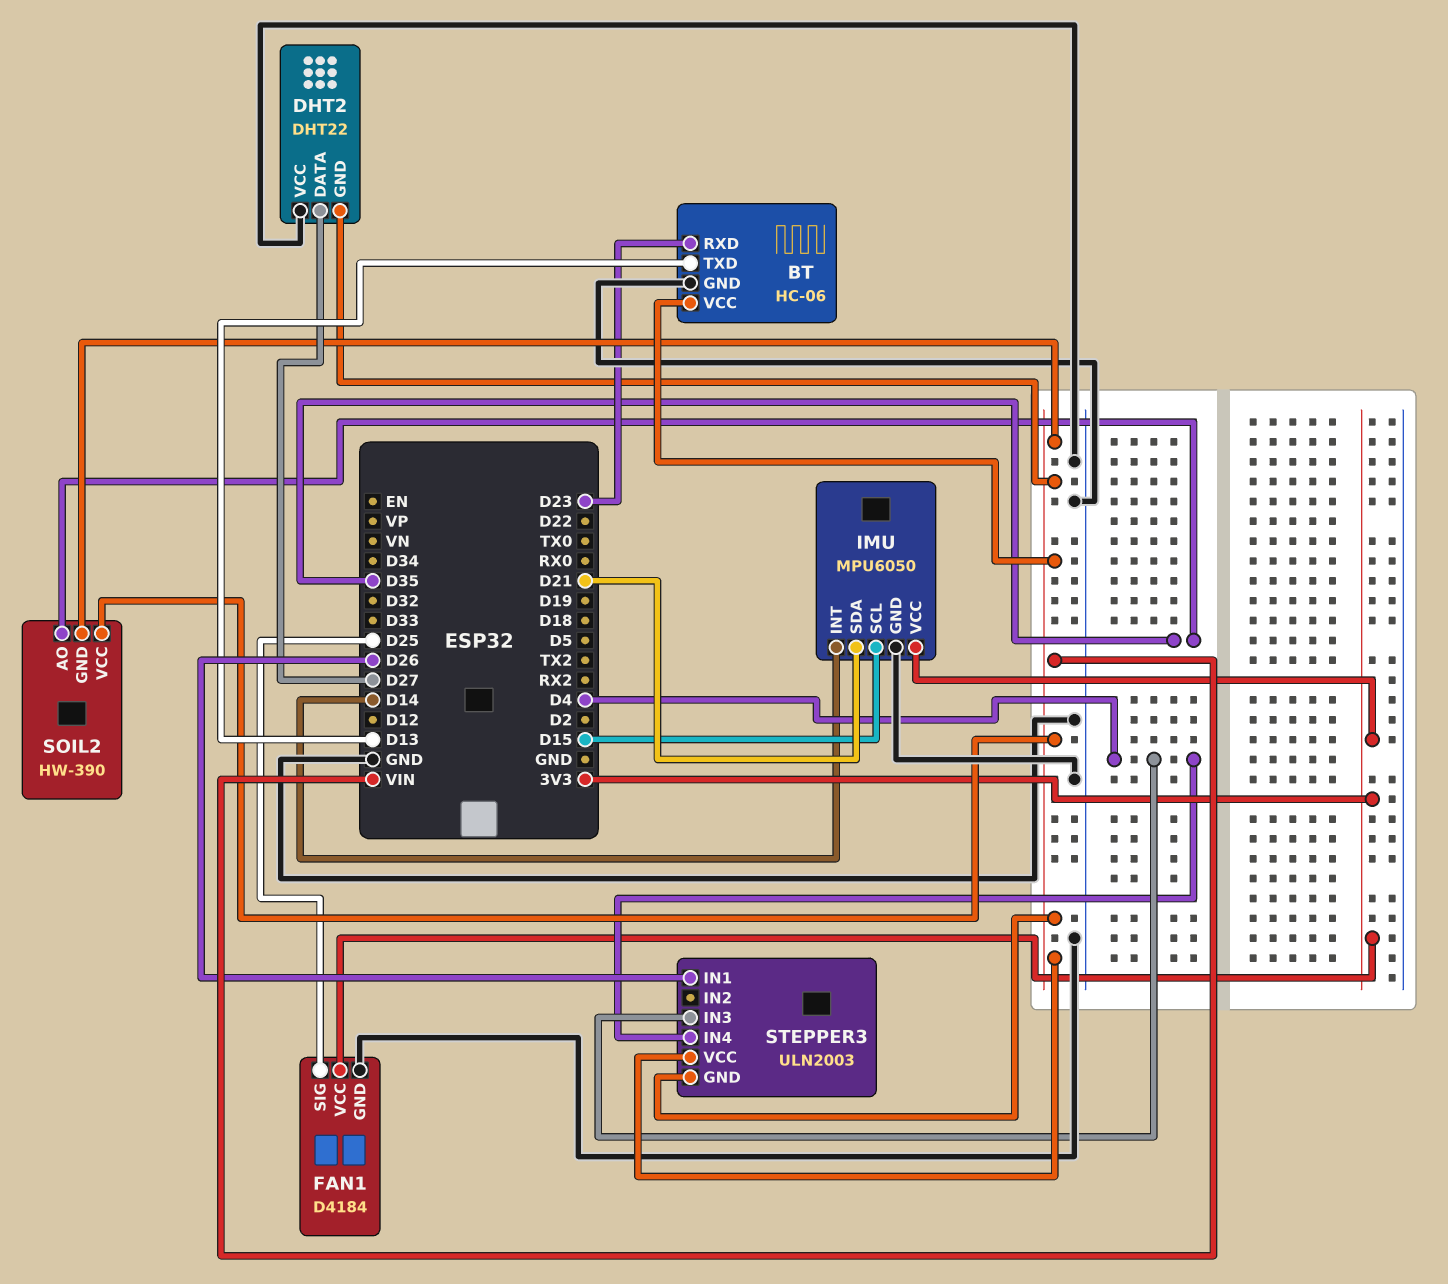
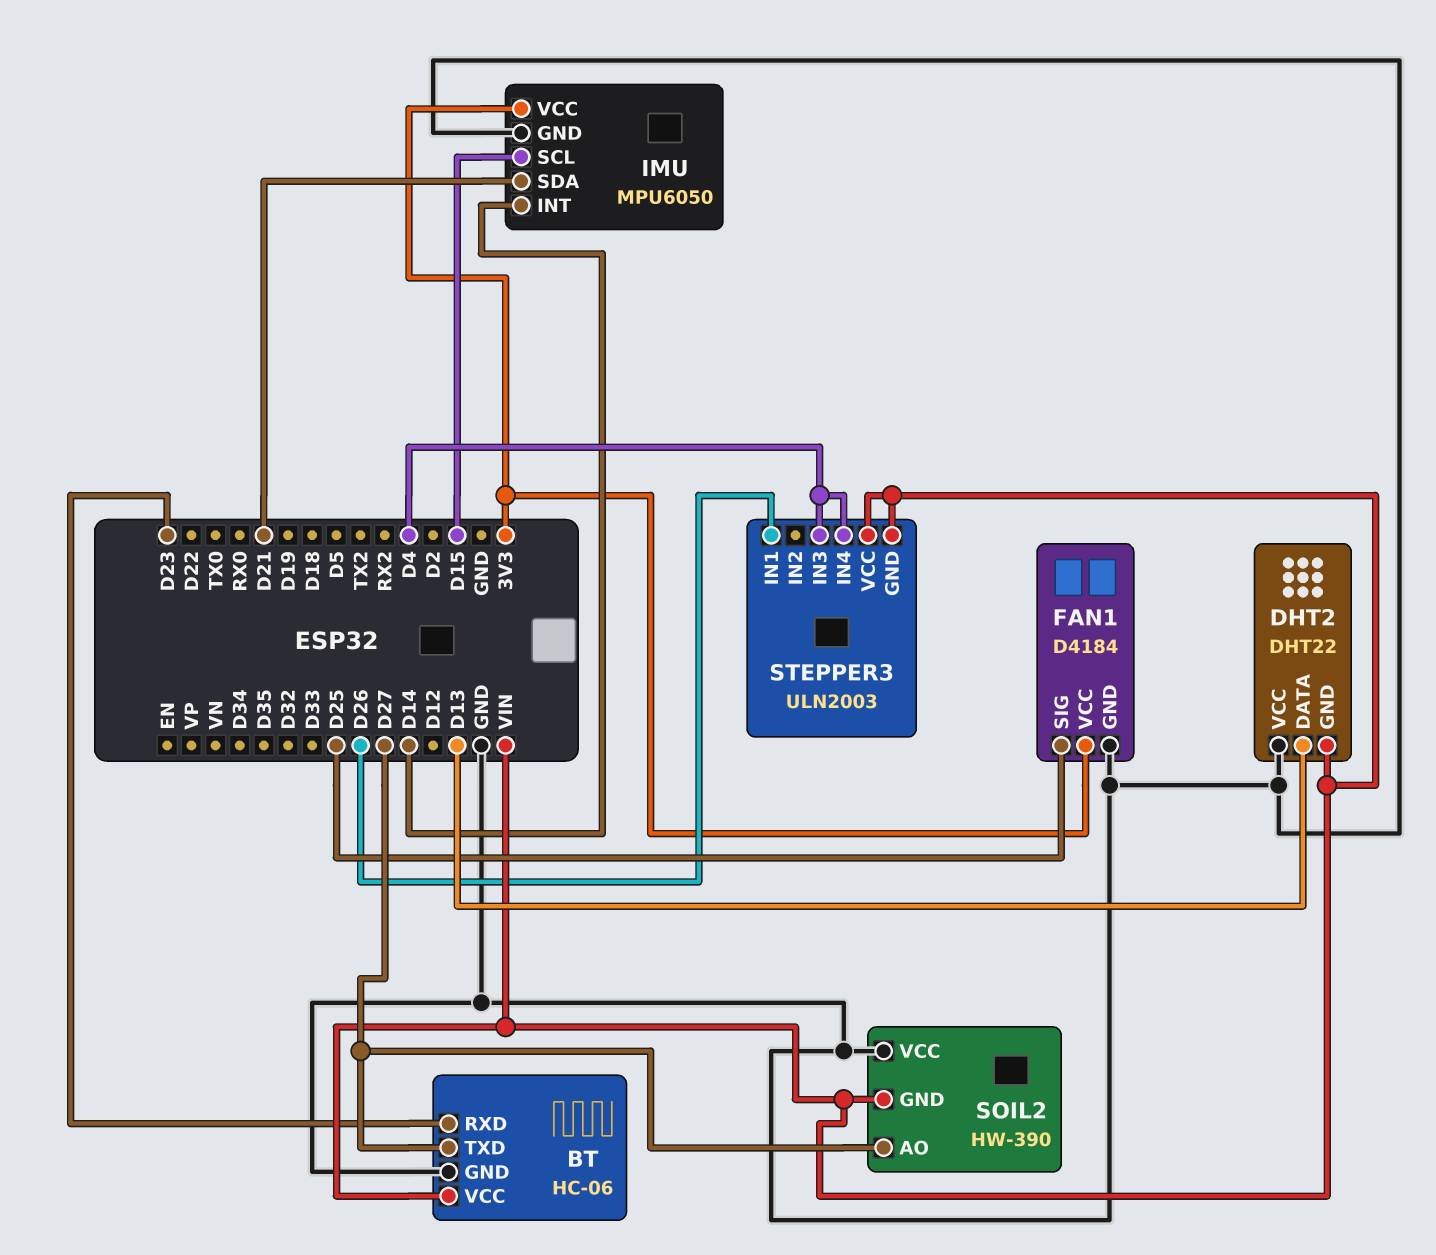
BT pin TXD: D13 -> D27
DHT2 pin DATA: D27 -> D13
SOIL2 pin AO: D35 -> D27
SOIL2 pin VCC: VIN -> GND

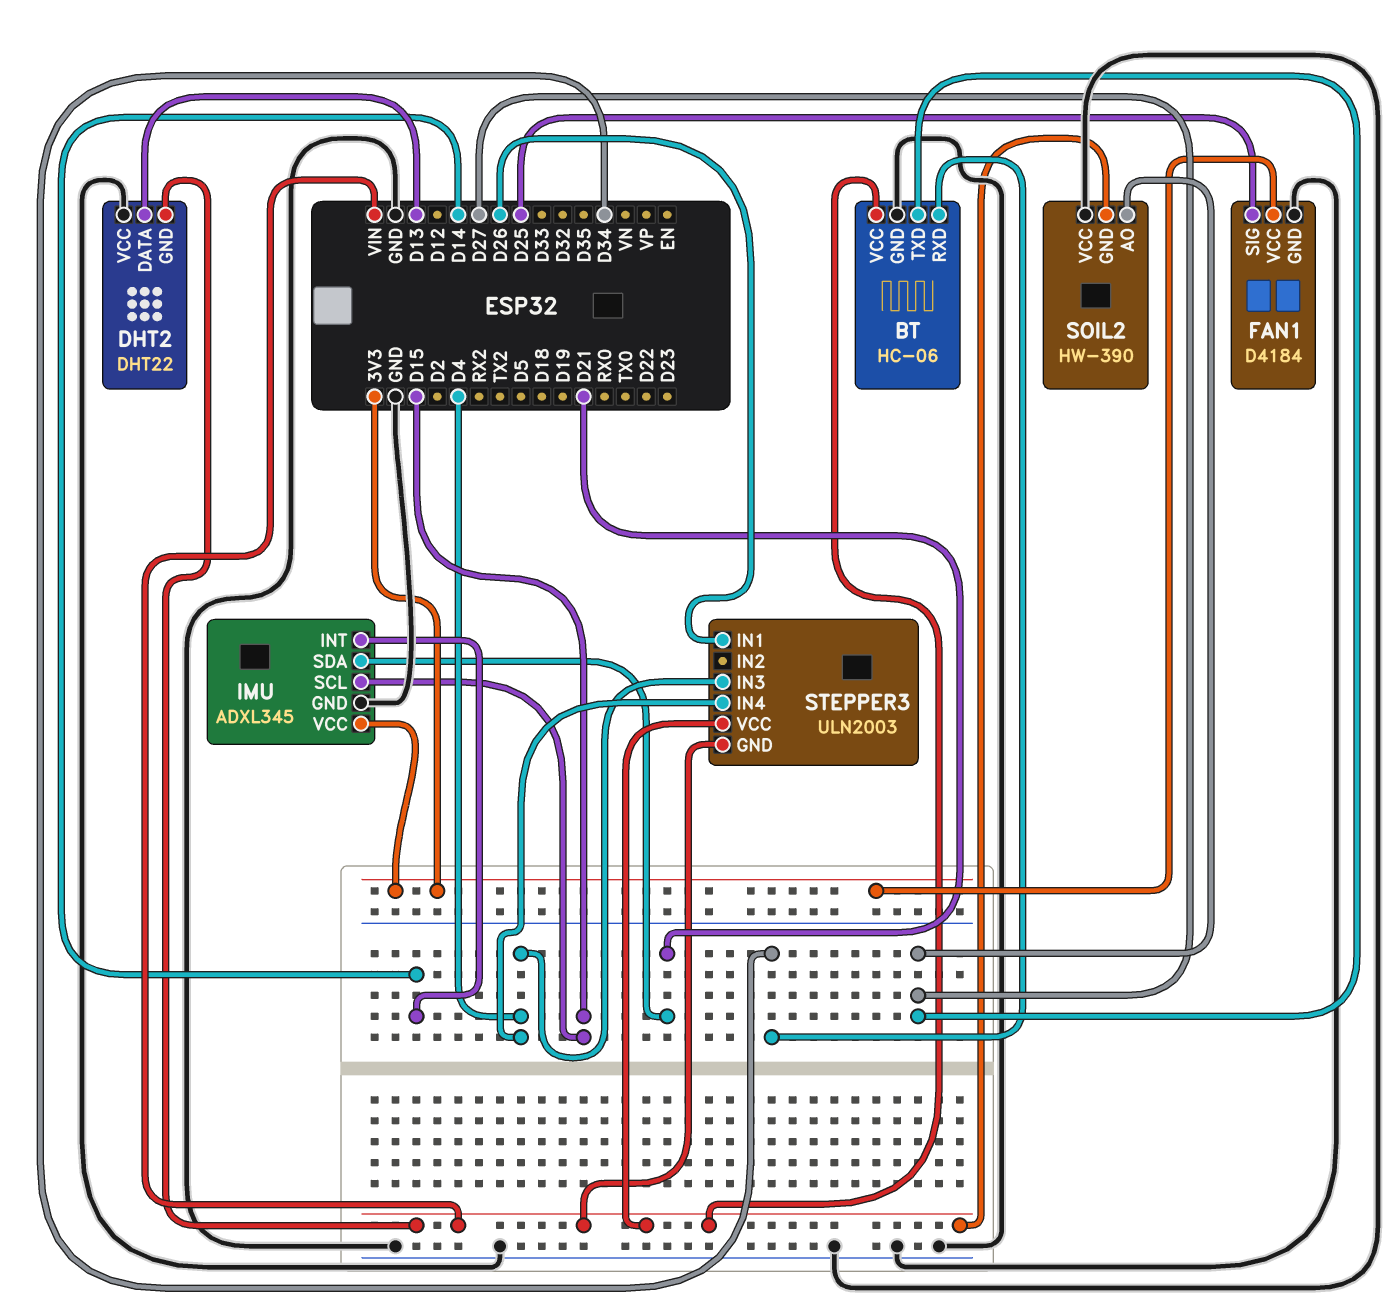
BT pin RXD: D23 -> D34
IMU: MPU6050 -> ADXL345

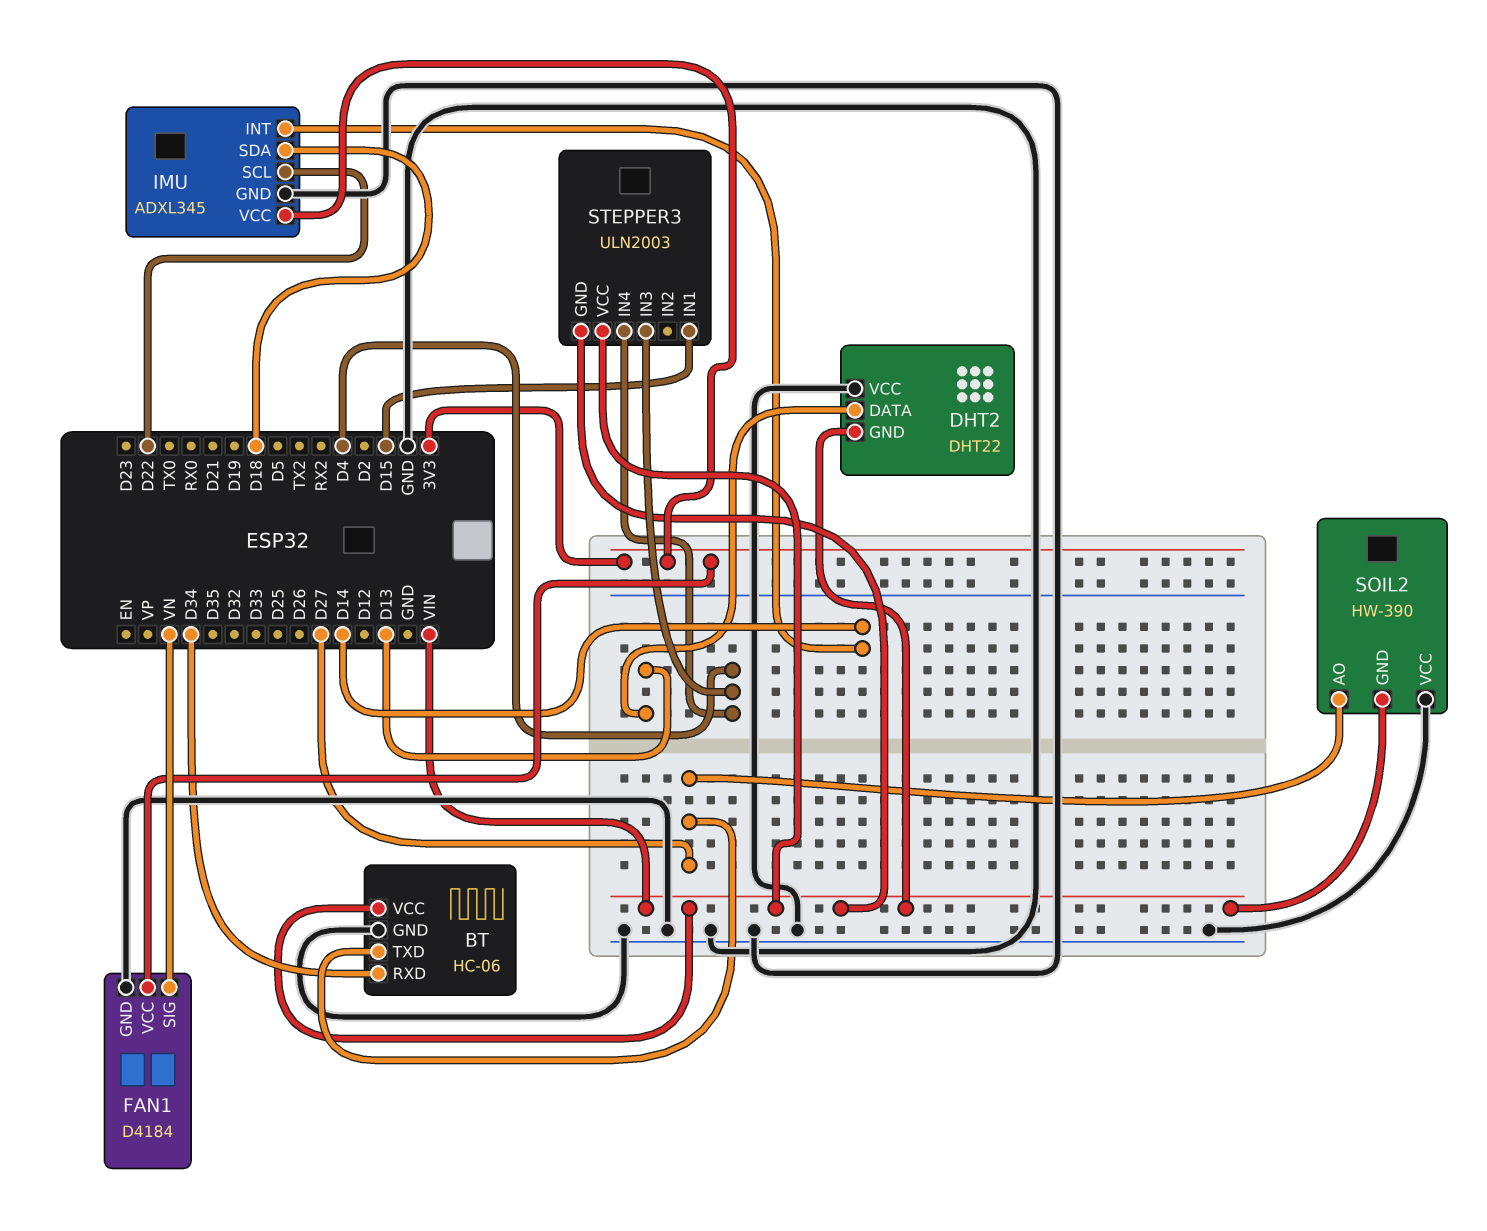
FAN1 pin SIG: D25 -> VN
IMU pin SCL: D15 -> D22
IMU pin SDA: D21 -> D18
STEPPER3 pin IN1: D26 -> D15

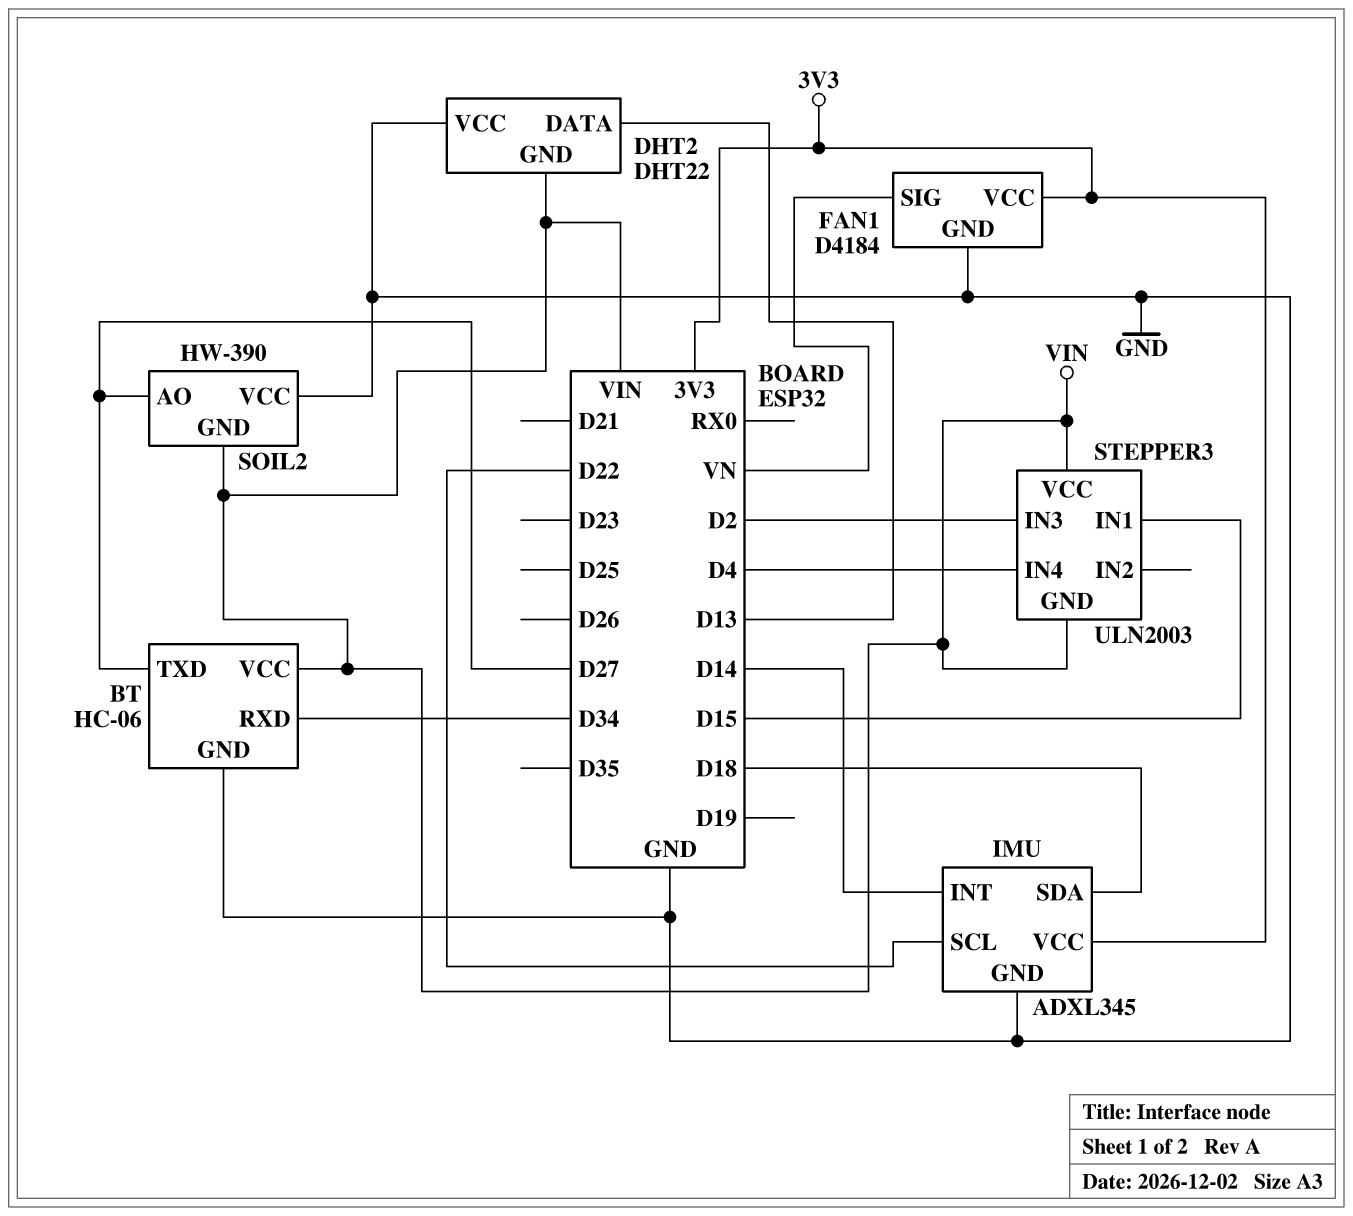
STEPPER3 pin IN3: D4 -> D2

